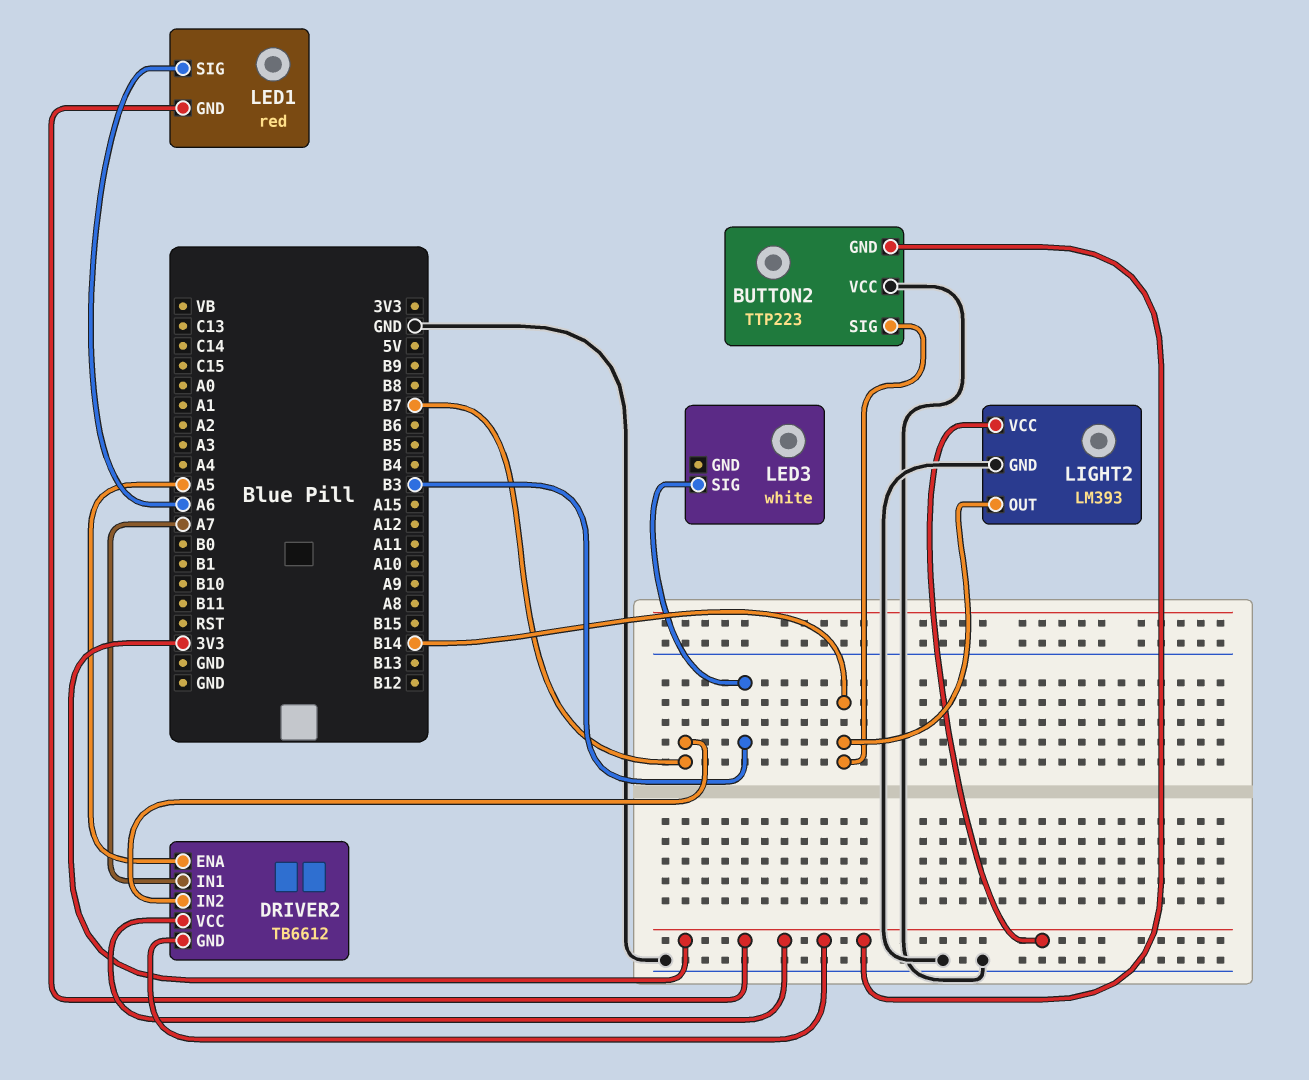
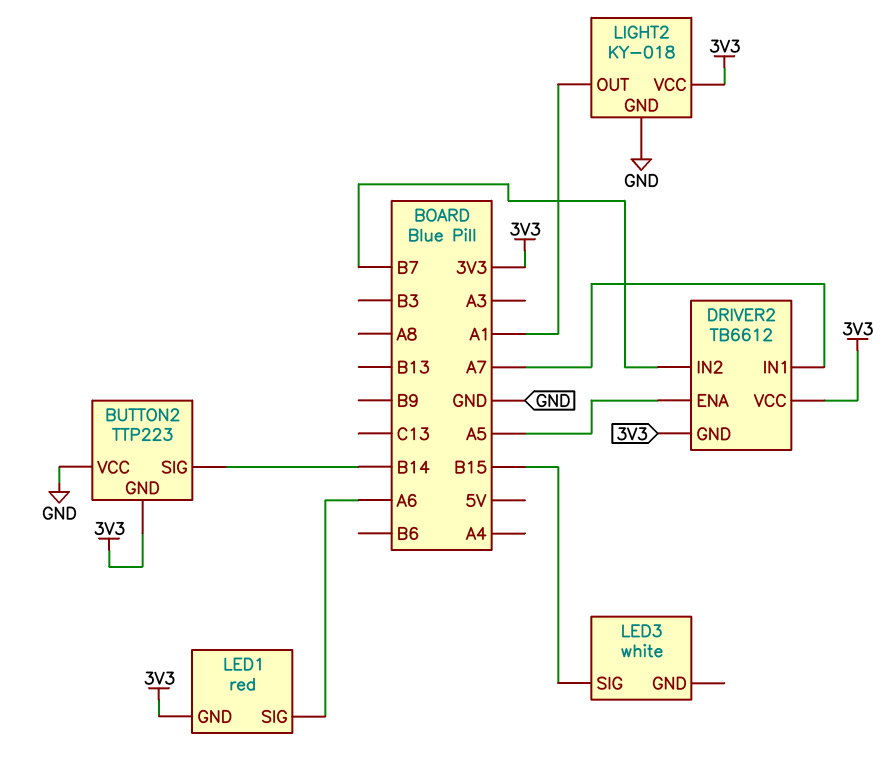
LED3 pin SIG: B3 -> B15
LIGHT2: LM393 -> KY-018
LIGHT2 pin OUT: B14 -> A1

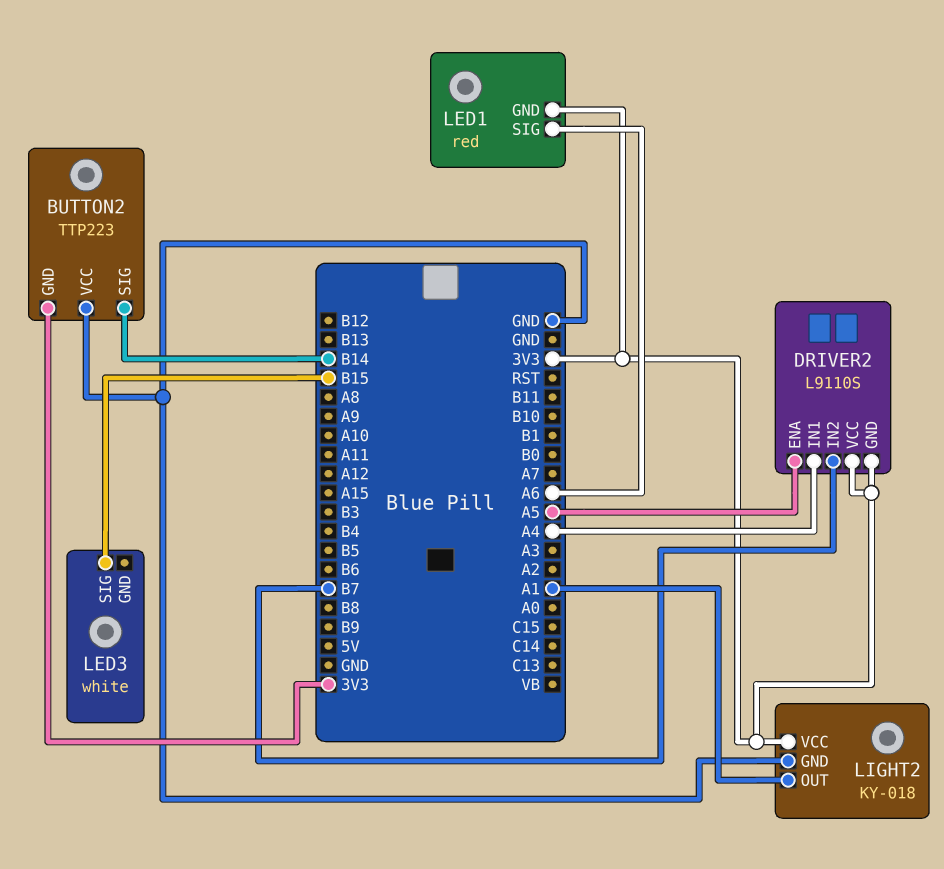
DRIVER2: TB6612 -> L9110S
DRIVER2 pin IN1: A7 -> A4

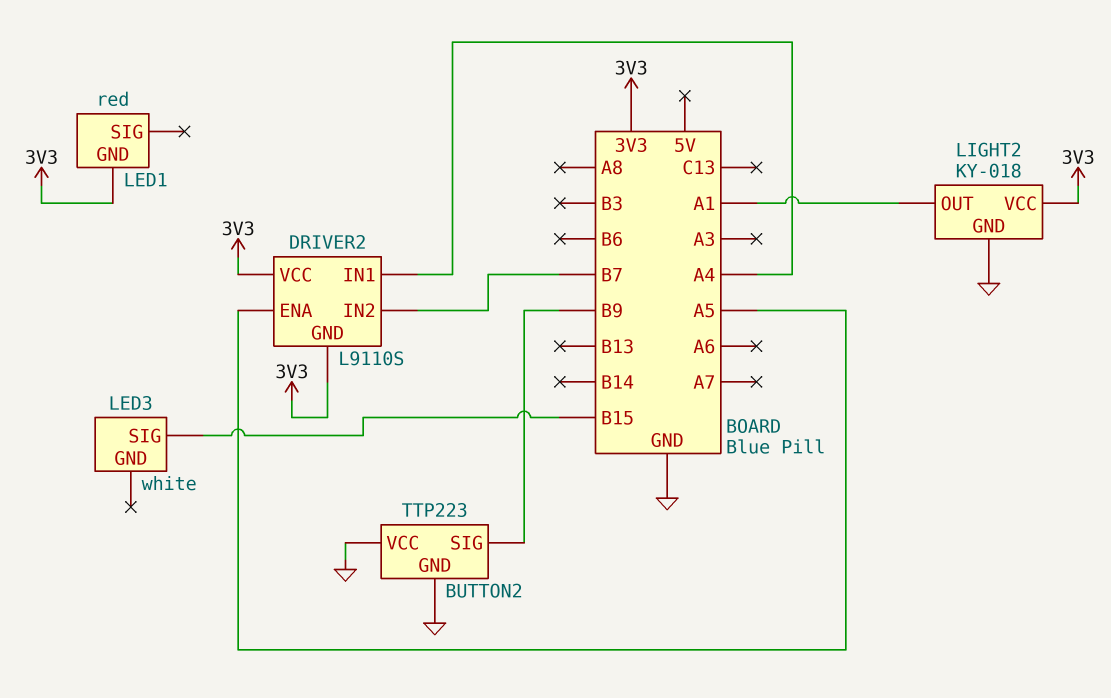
BUTTON2 pin GND: 3V3 -> GND
BUTTON2 pin SIG: B14 -> B9
LED1 pin SIG: A6 -> none

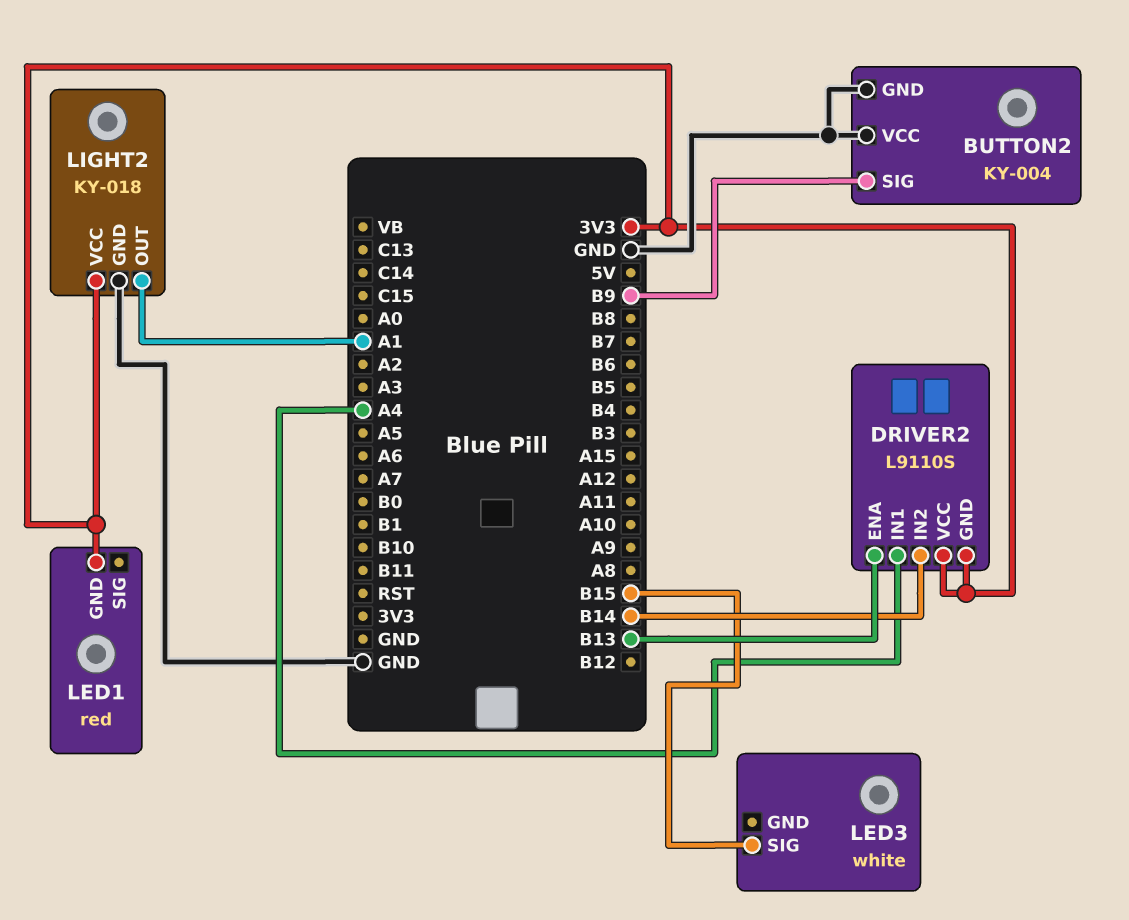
BUTTON2: TTP223 -> KY-004
DRIVER2 pin ENA: A5 -> B13
DRIVER2 pin IN2: B7 -> B14

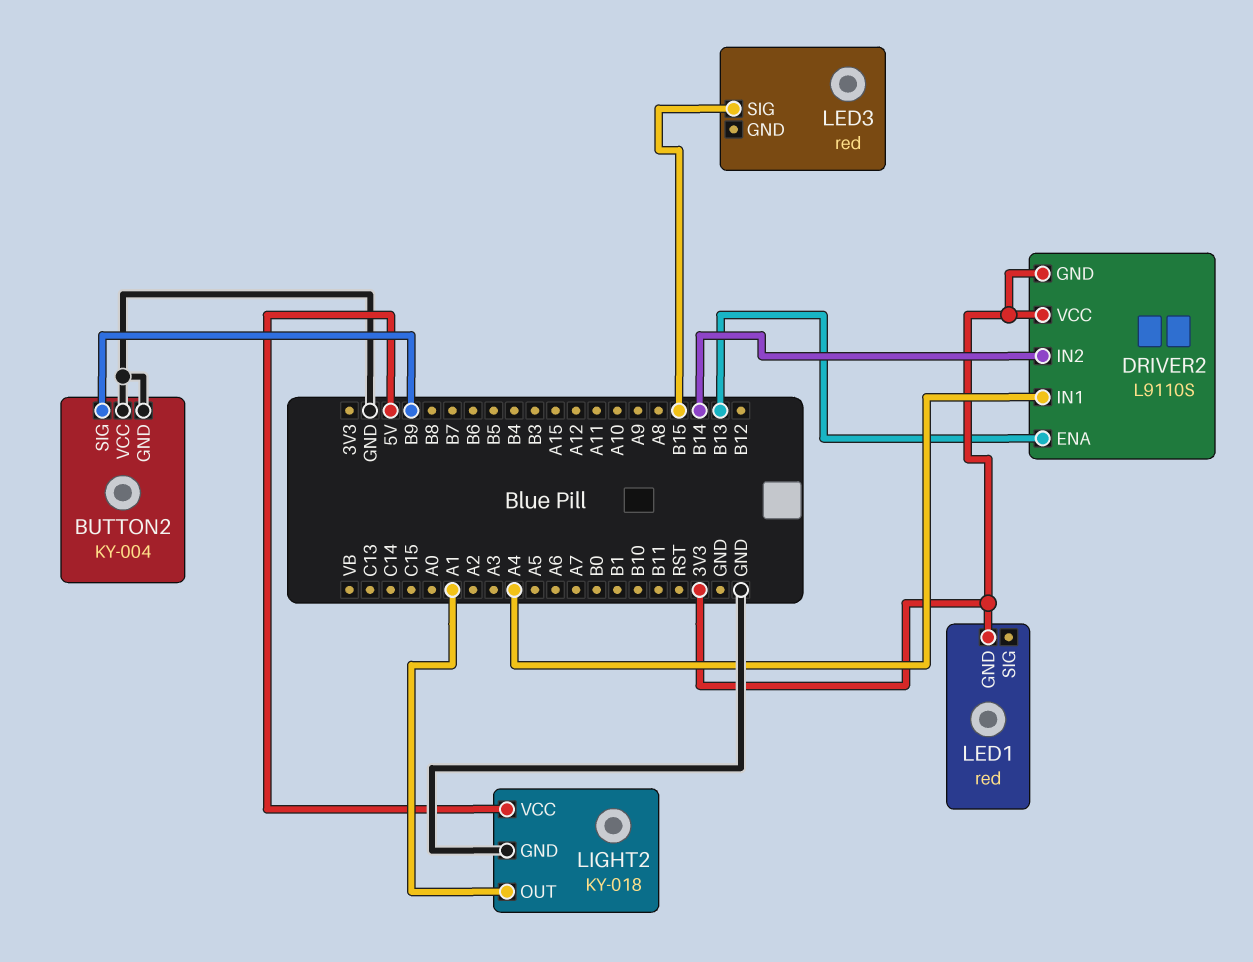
LED3: white -> red
LIGHT2 pin VCC: 3V3 -> 5V

